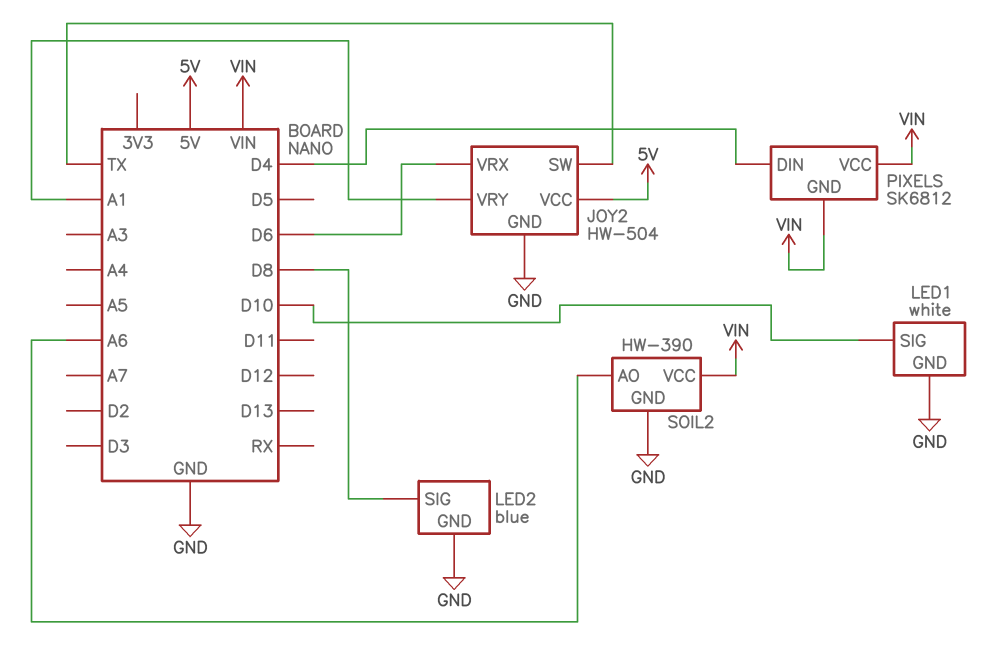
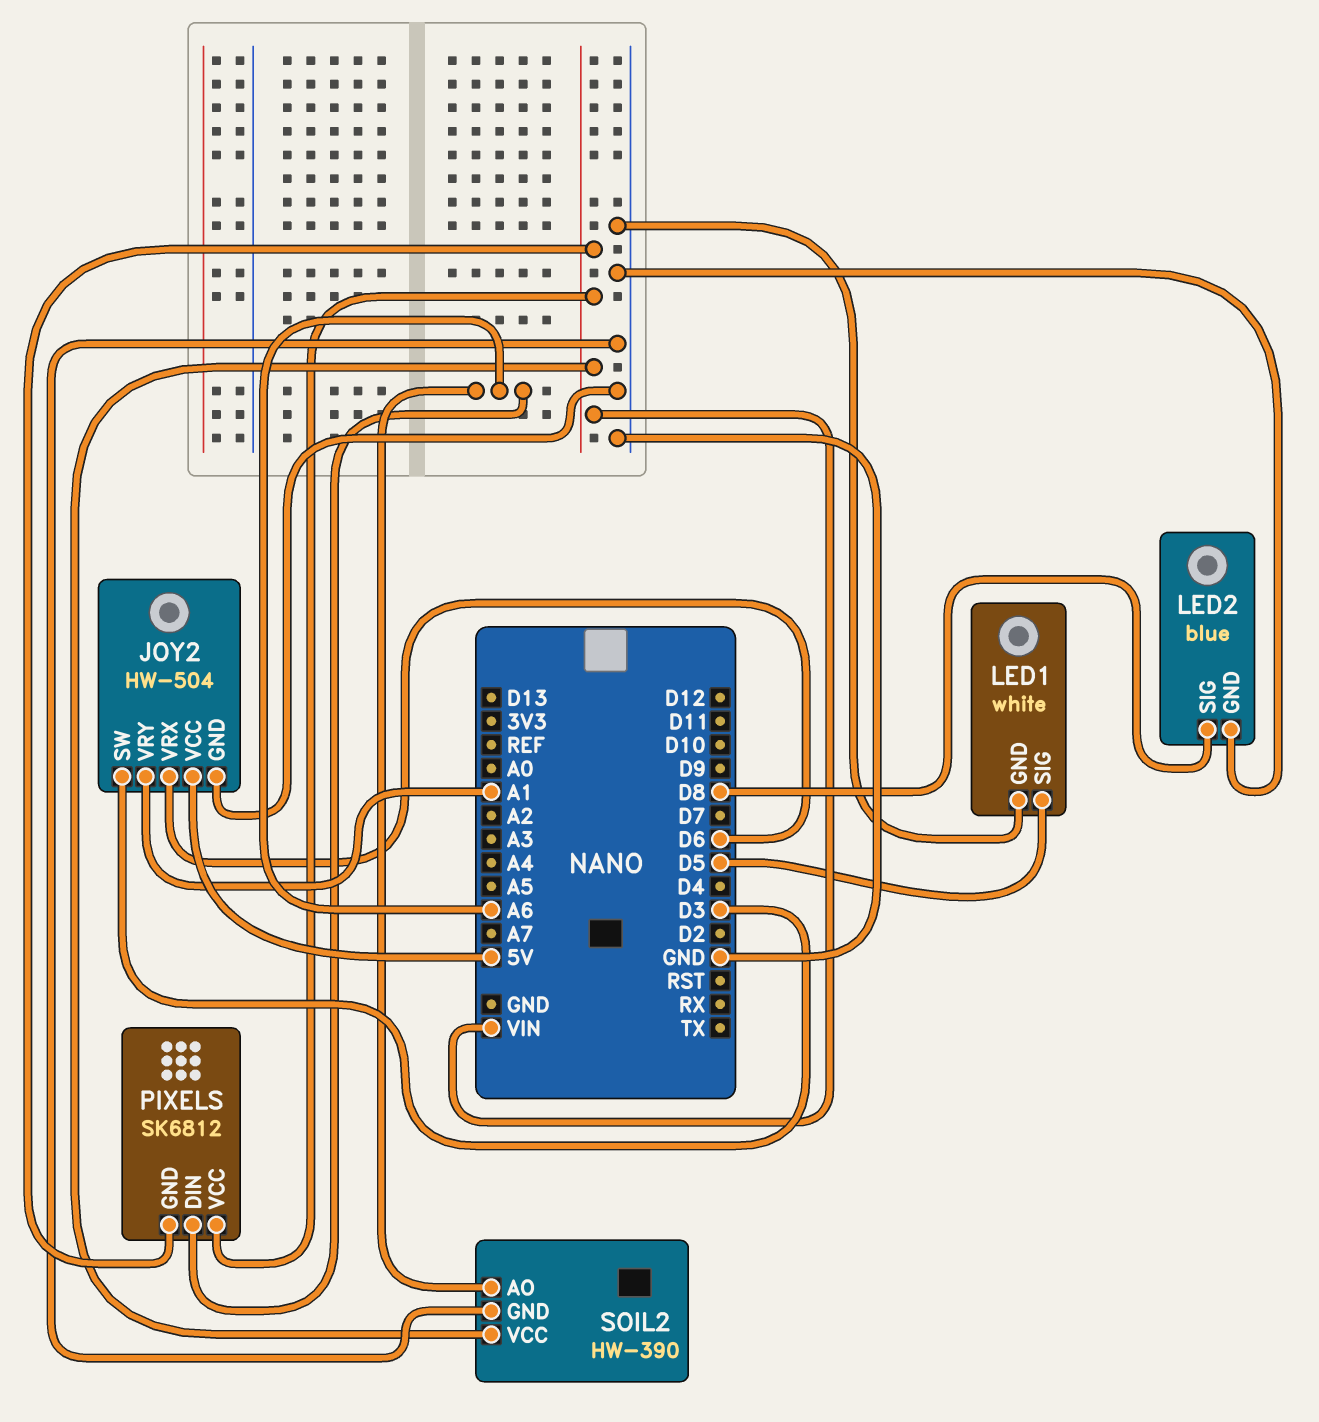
JOY2 pin SW: TX -> D3
LED1 pin SIG: D10 -> D5
PIXELS pin DIN: D4 -> A6

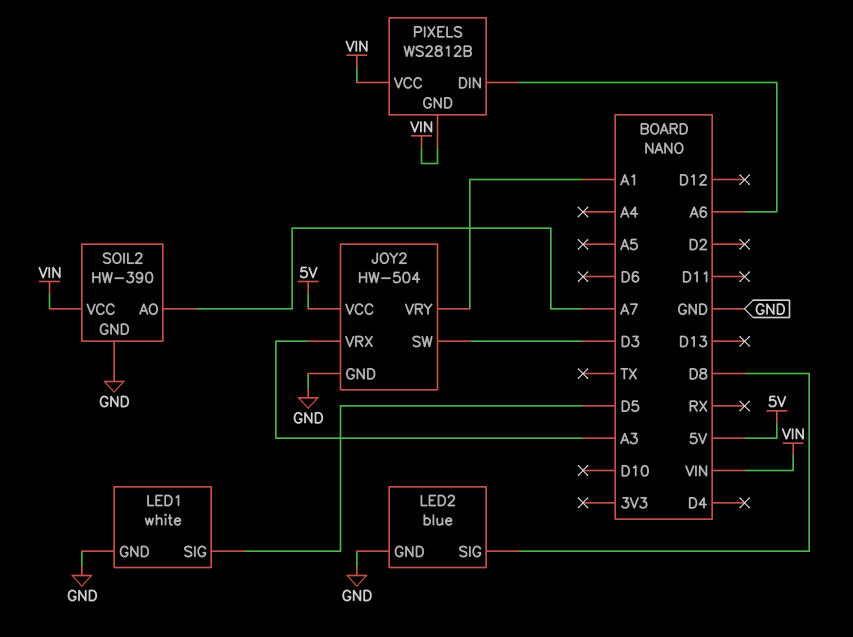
JOY2 pin VRX: D6 -> A3
PIXELS: SK6812 -> WS2812B
SOIL2 pin AO: A6 -> A7

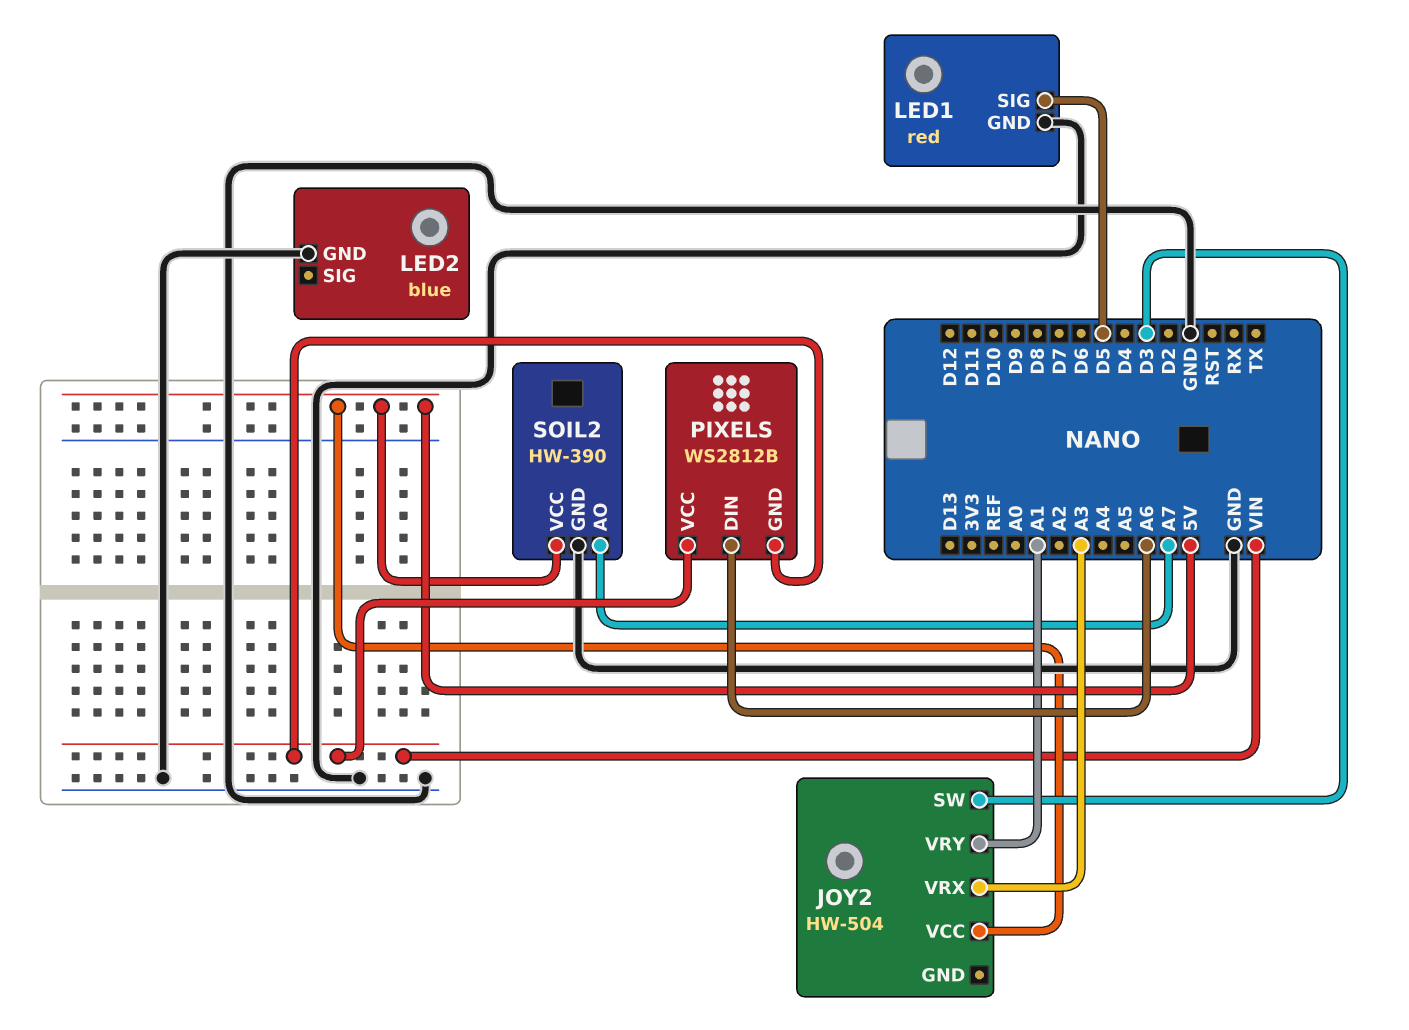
JOY2 pin GND: GND -> none
LED1: white -> red
LED2 pin SIG: D8 -> none
SOIL2 pin VCC: VIN -> 5V

